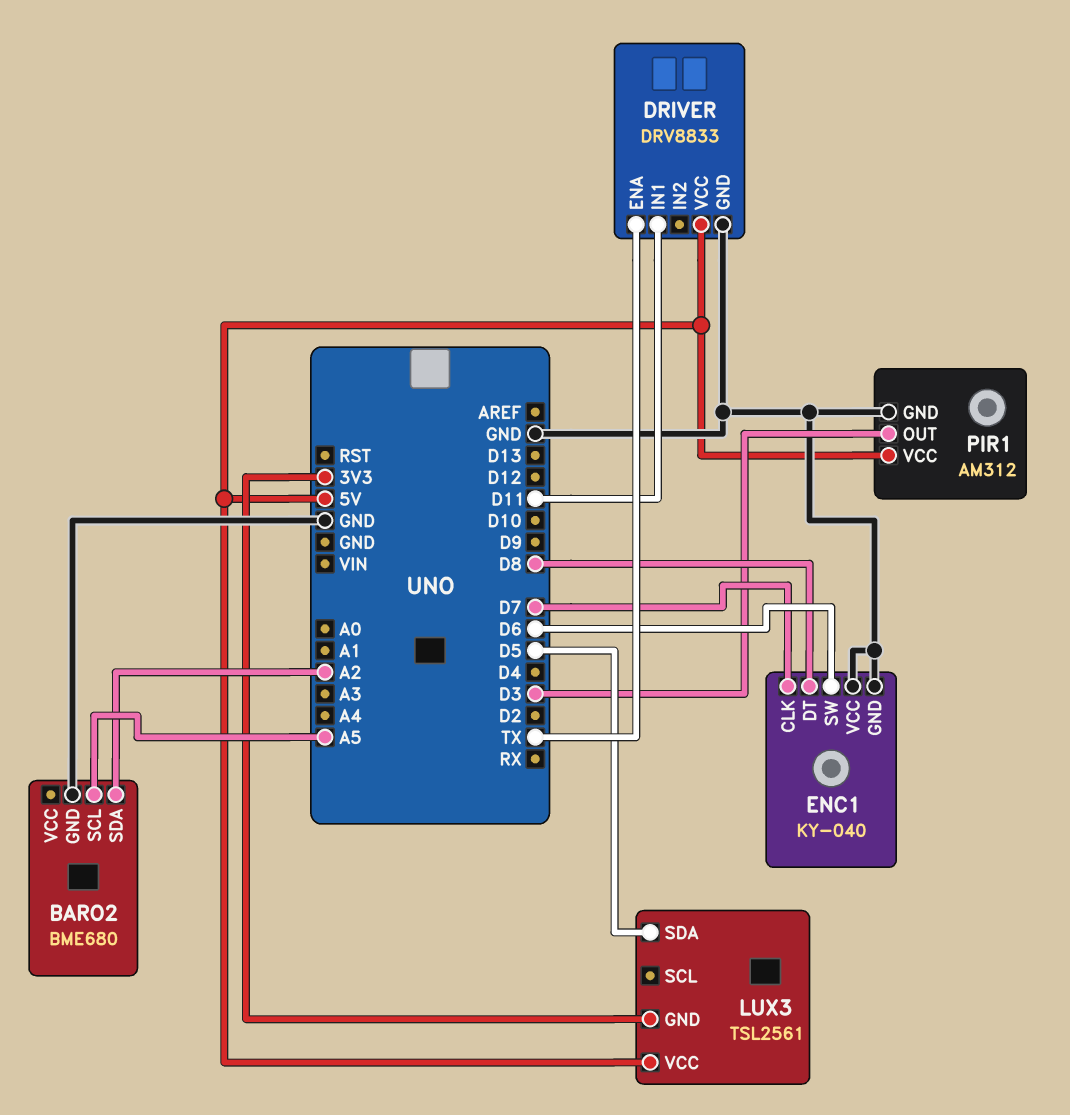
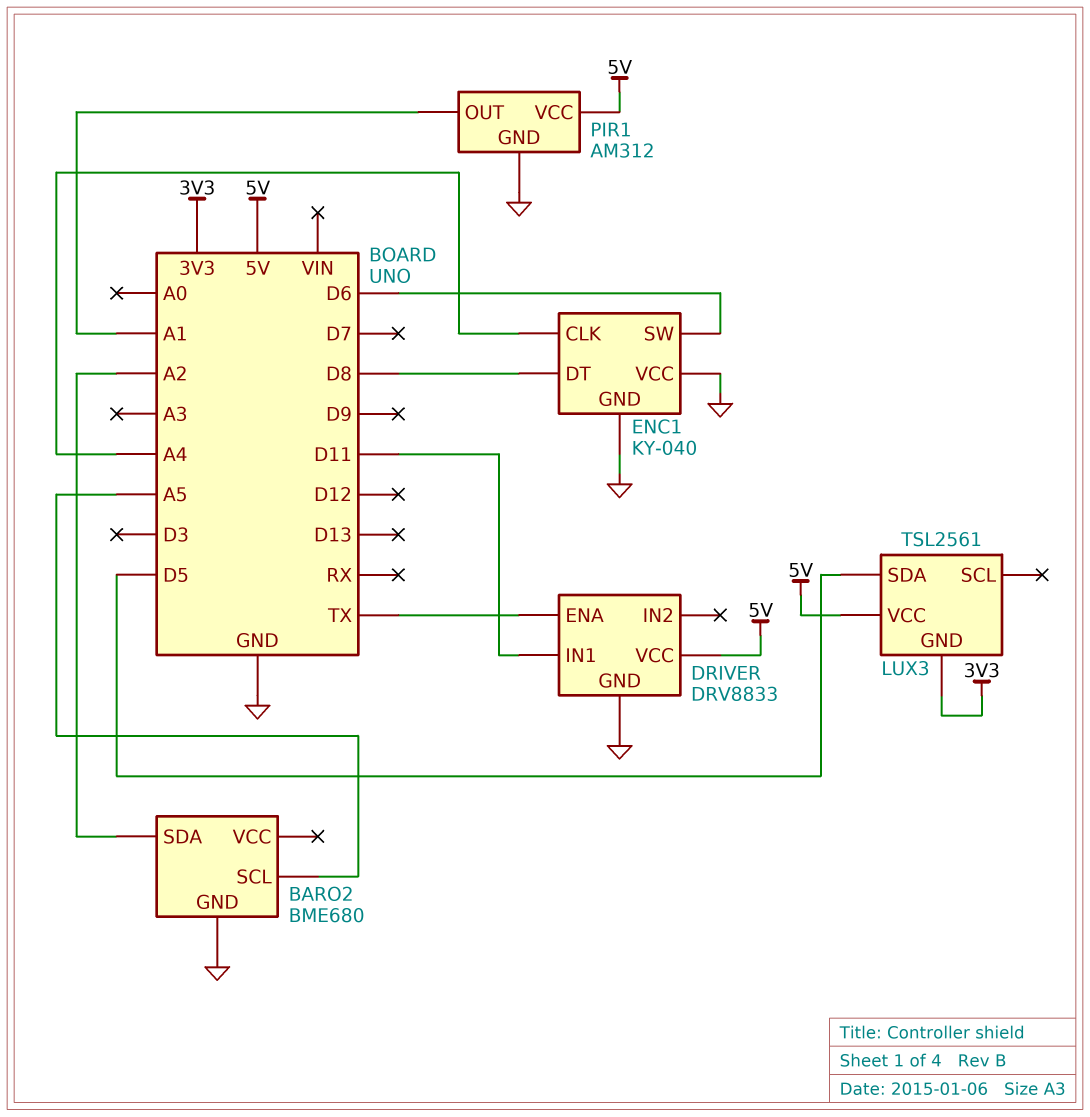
ENC1 pin CLK: D7 -> A4
PIR1 pin OUT: D3 -> A1

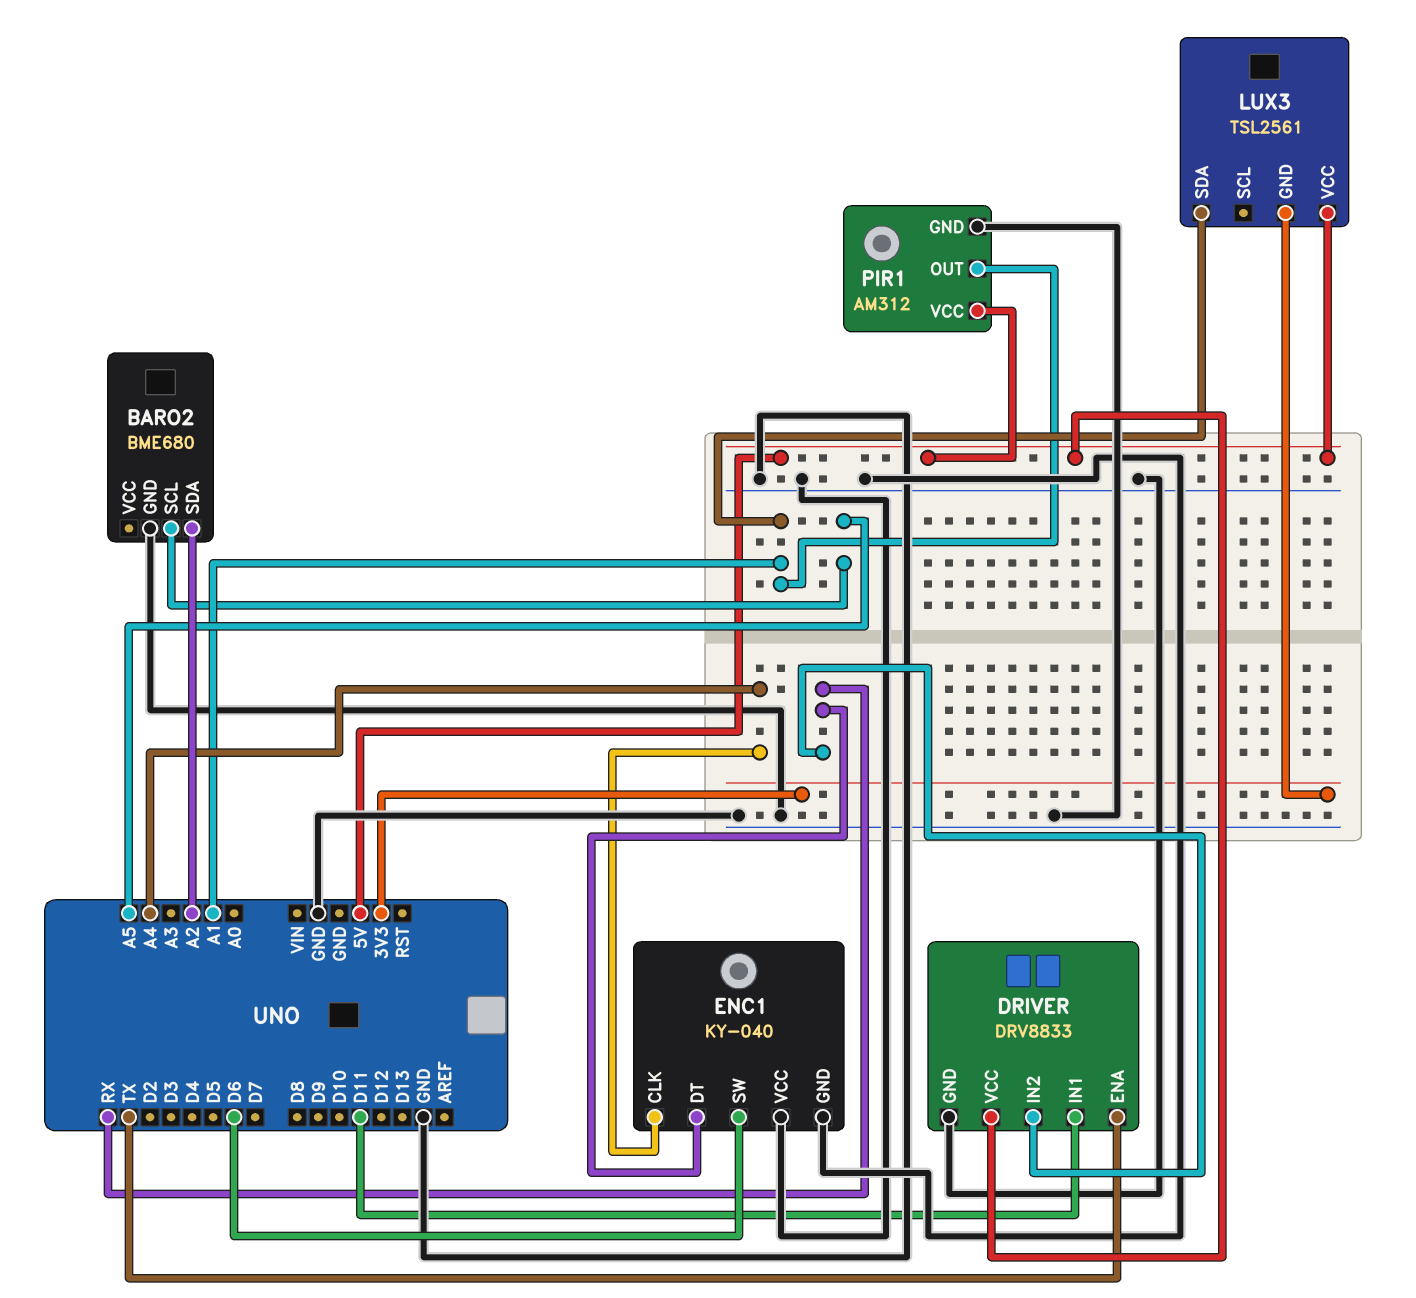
DRIVER pin IN2: none -> RX
ENC1 pin DT: D8 -> RX
LUX3 pin SDA: D5 -> A1

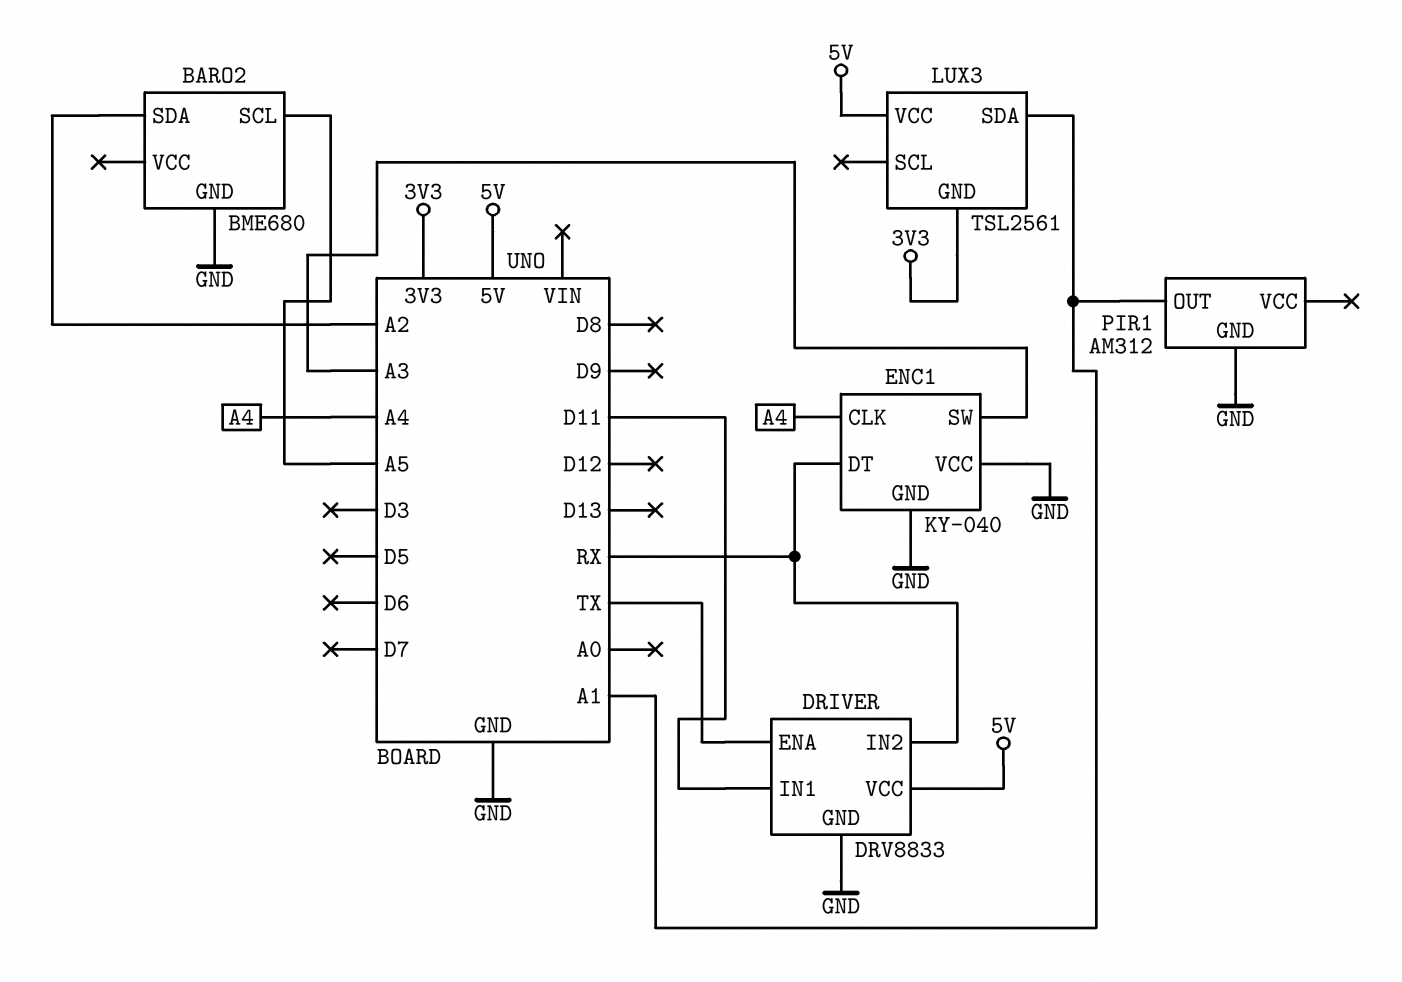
ENC1 pin SW: D6 -> A3
PIR1 pin VCC: 5V -> none

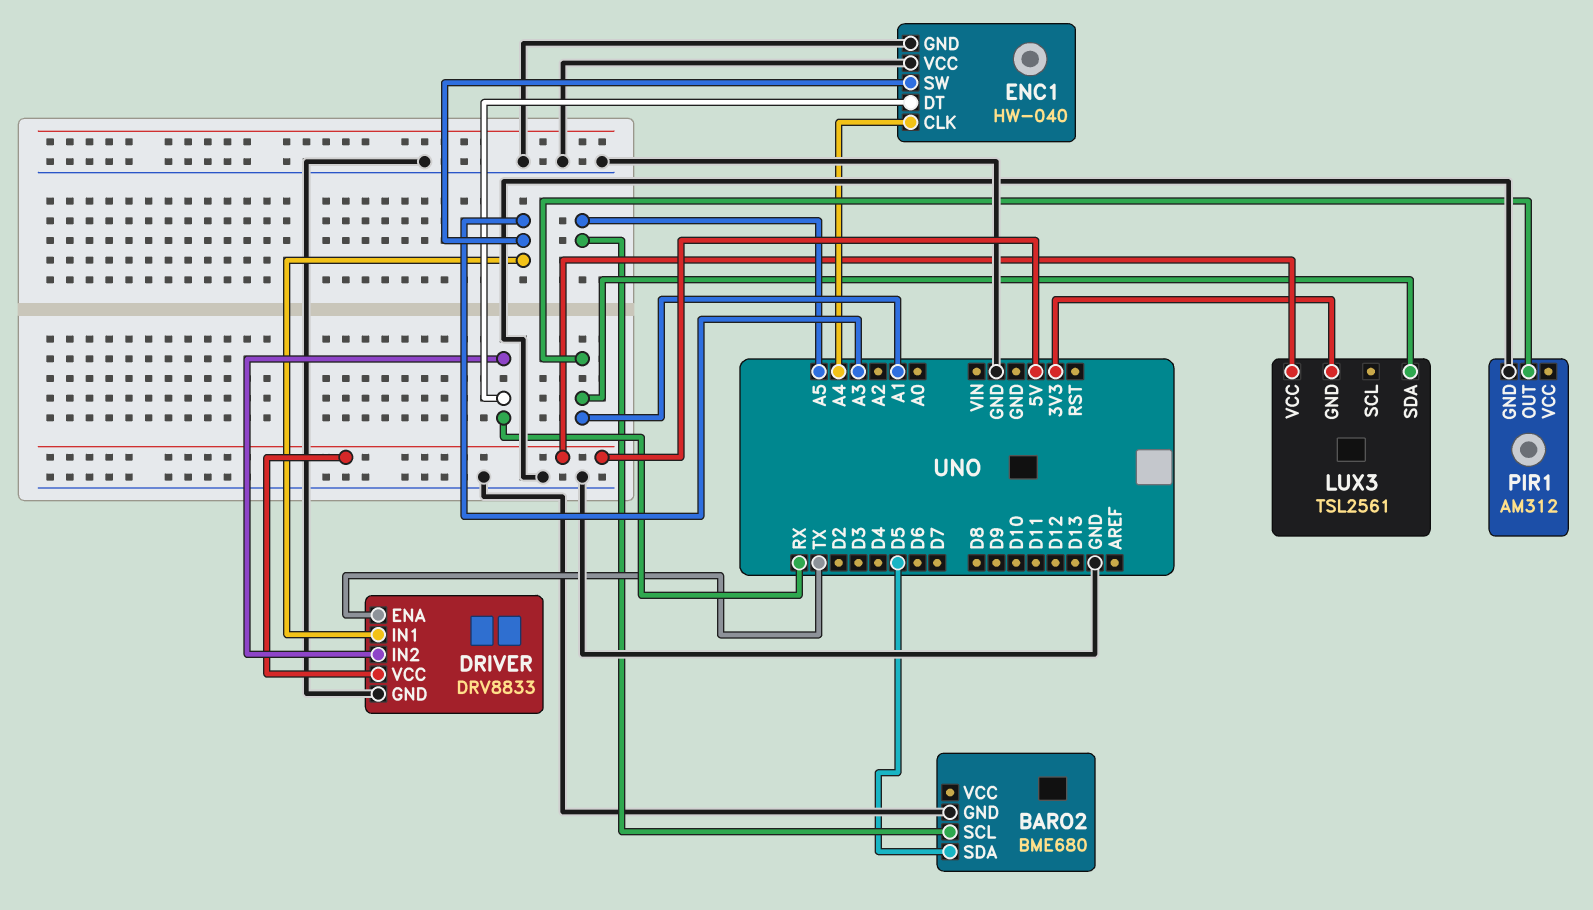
BARO2 pin SDA: A2 -> D5
DRIVER pin IN1: D11 -> A3
ENC1: KY-040 -> HW-040

